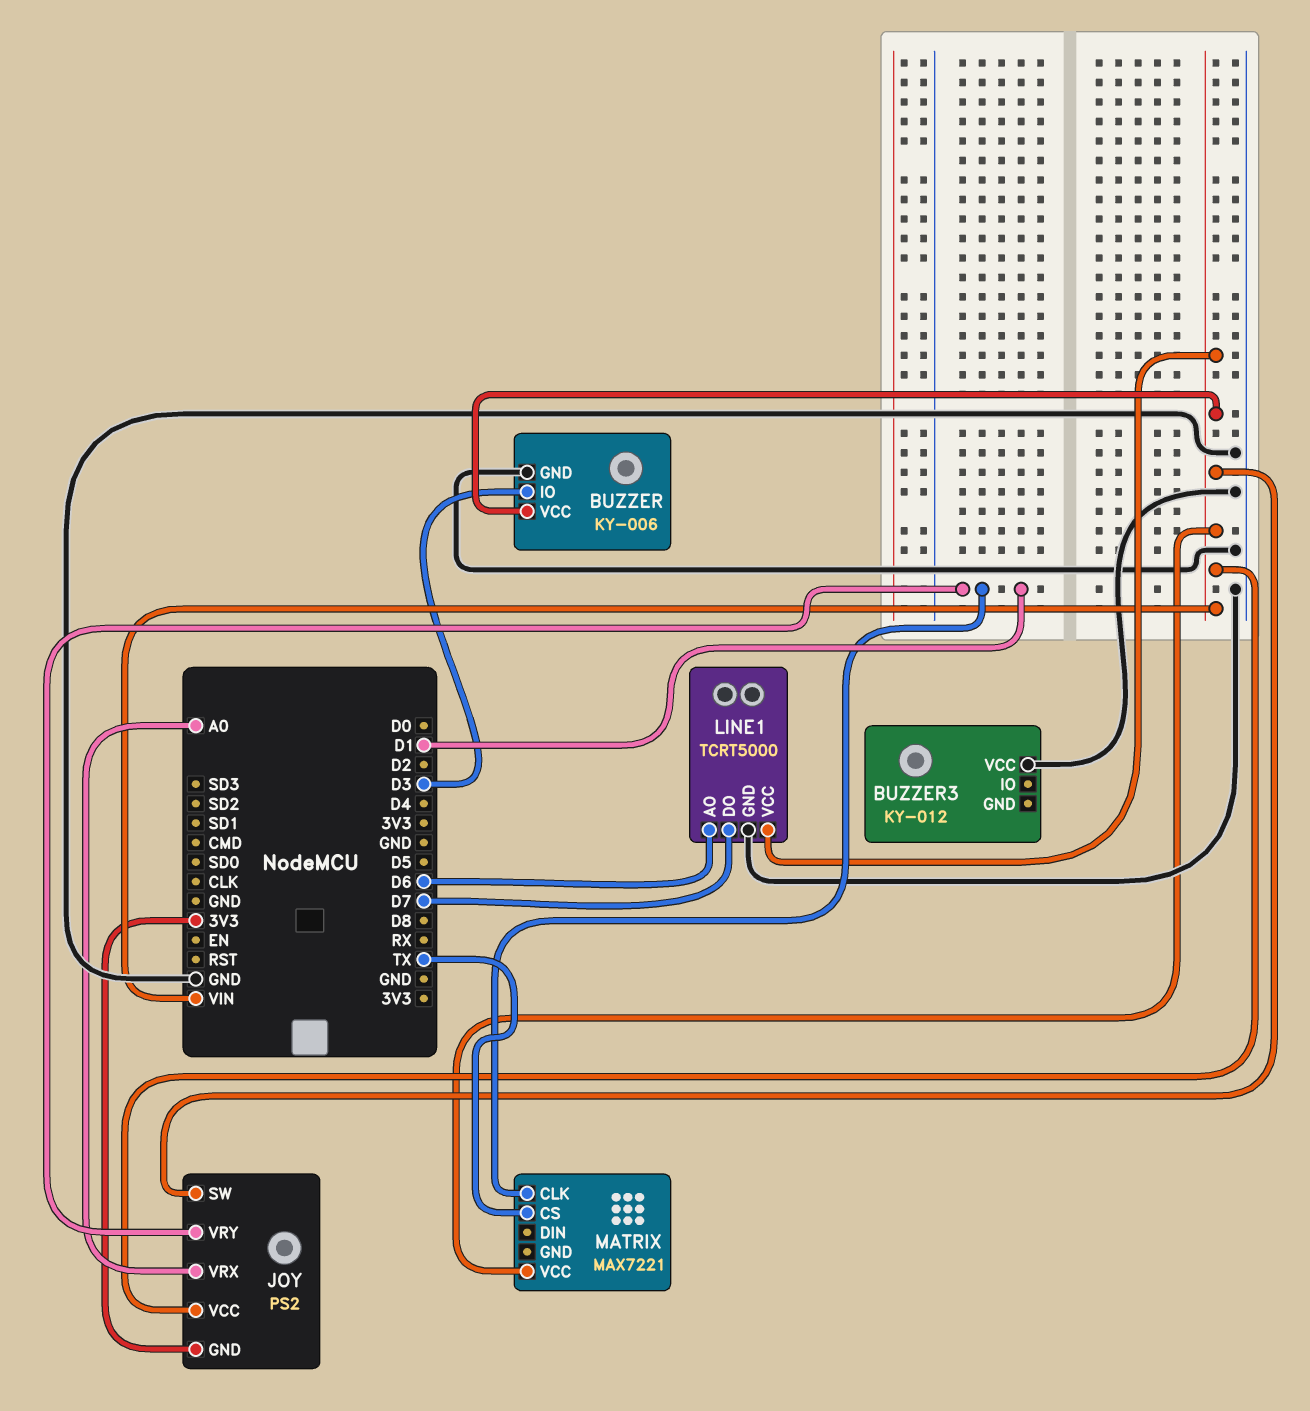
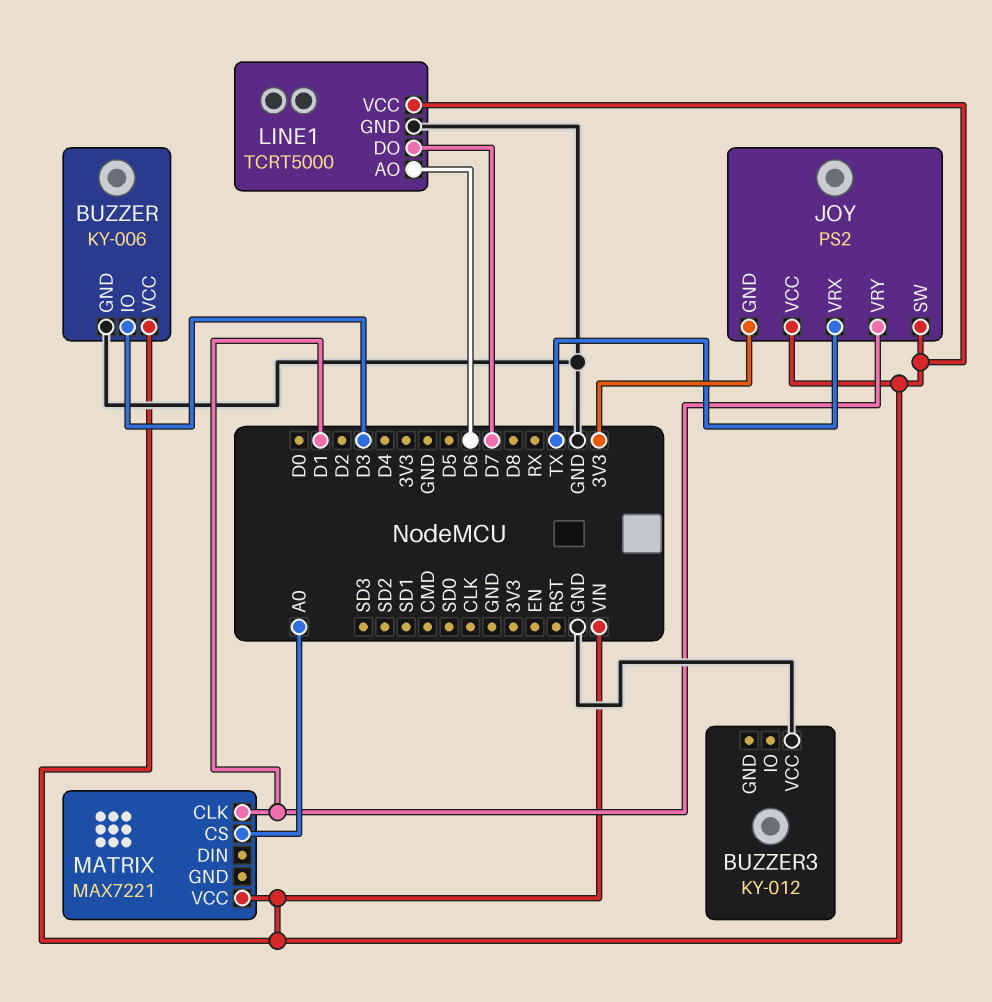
JOY pin VRX: A0 -> TX
MATRIX pin CS: TX -> A0

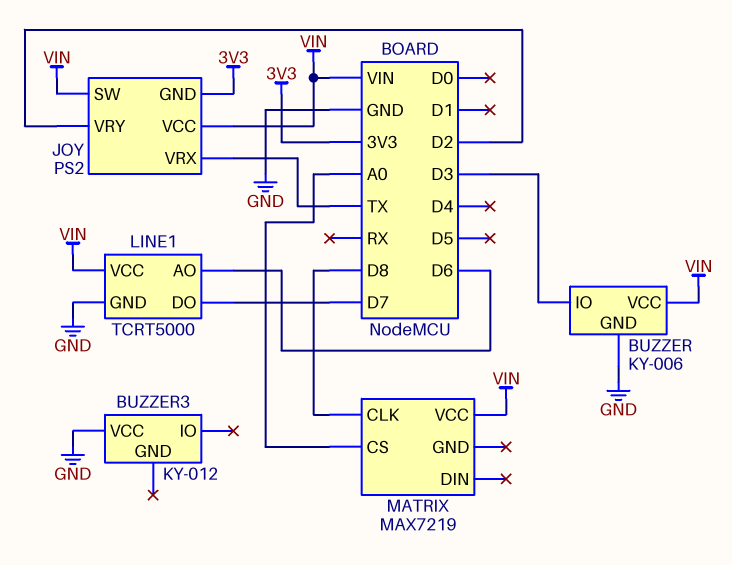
JOY pin VRY: D1 -> D2
MATRIX: MAX7221 -> MAX7219
MATRIX pin CLK: D1 -> D8

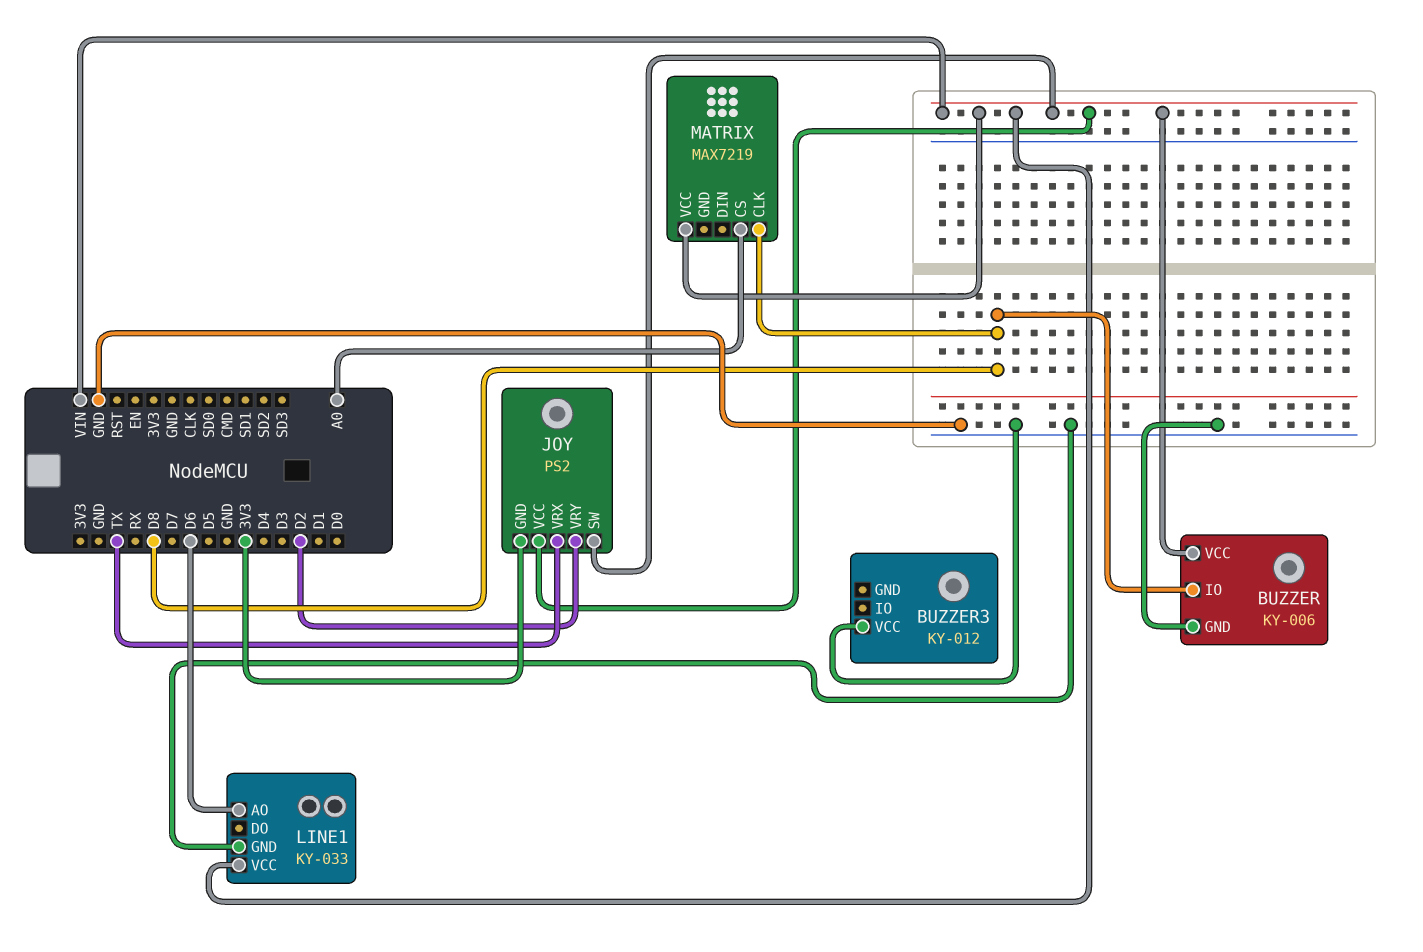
BUZZER pin IO: D3 -> D8
LINE1: TCRT5000 -> KY-033
LINE1 pin DO: D7 -> none

